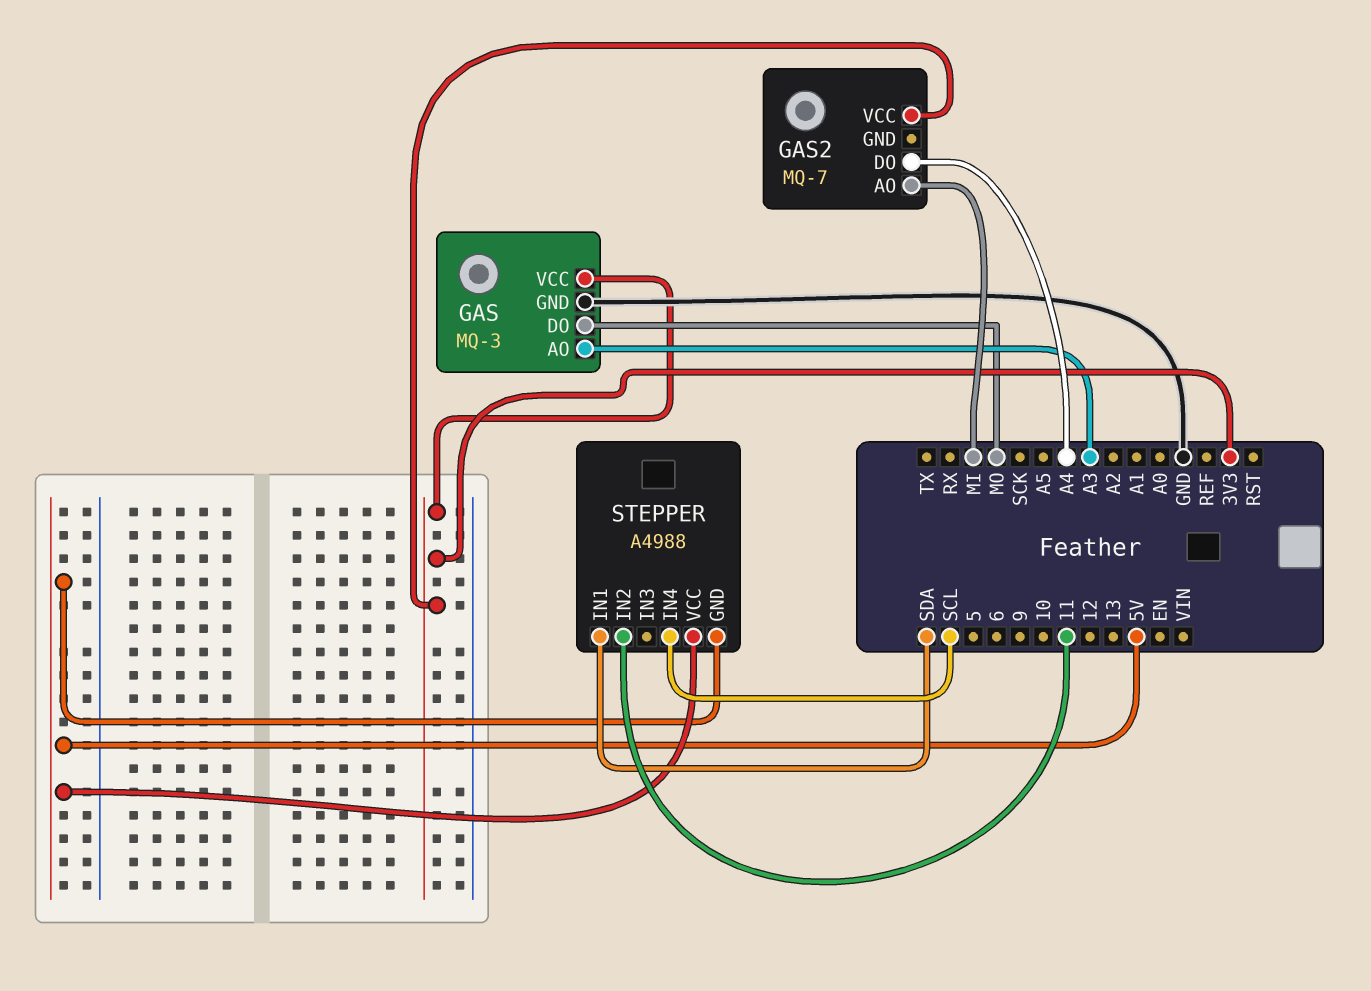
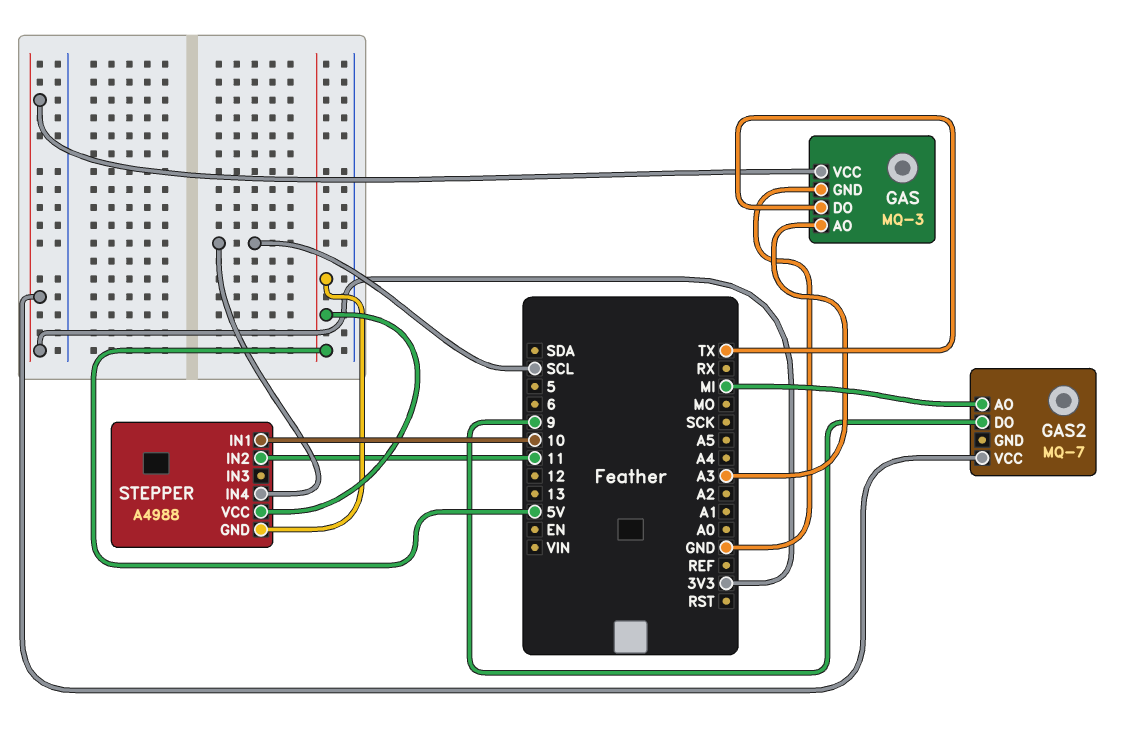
GAS pin DO: MO -> TX
GAS2 pin DO: A4 -> 9
STEPPER pin IN1: SDA -> 10

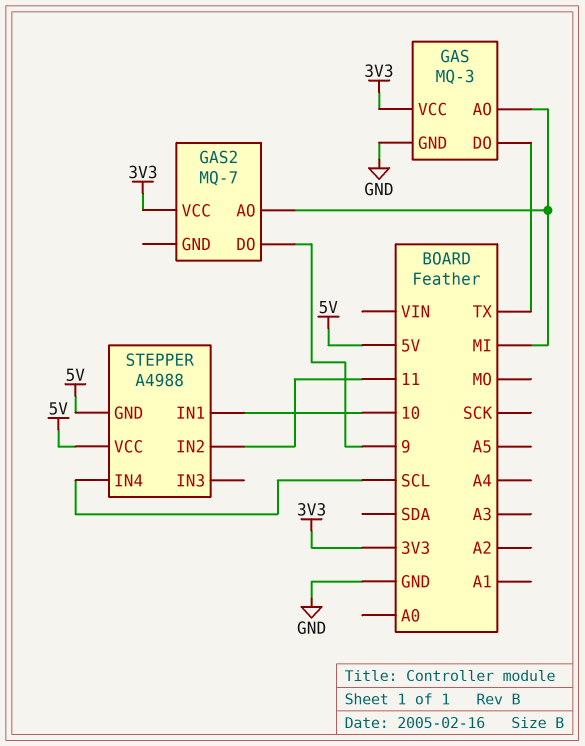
GAS pin AO: A3 -> MI

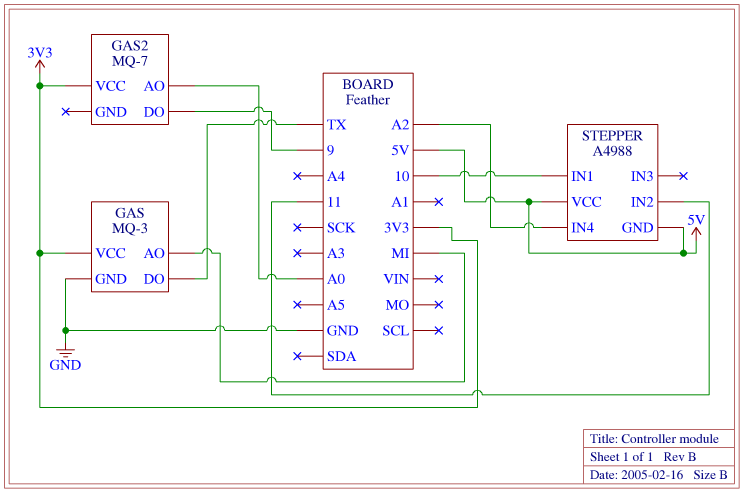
GAS2 pin AO: MI -> A0
STEPPER pin IN4: SCL -> A2

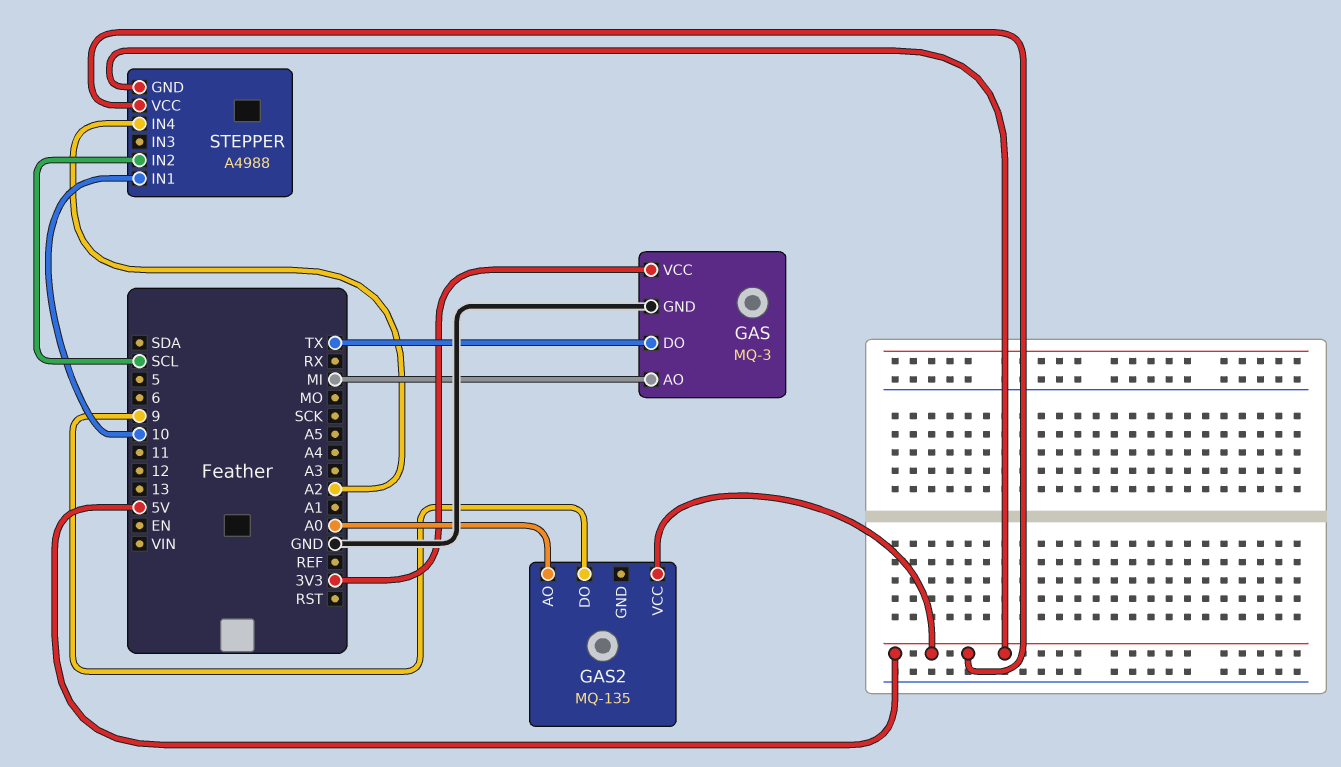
GAS2: MQ-7 -> MQ-135
GAS2 pin VCC: 3V3 -> 5V
STEPPER pin IN2: 11 -> SCL

